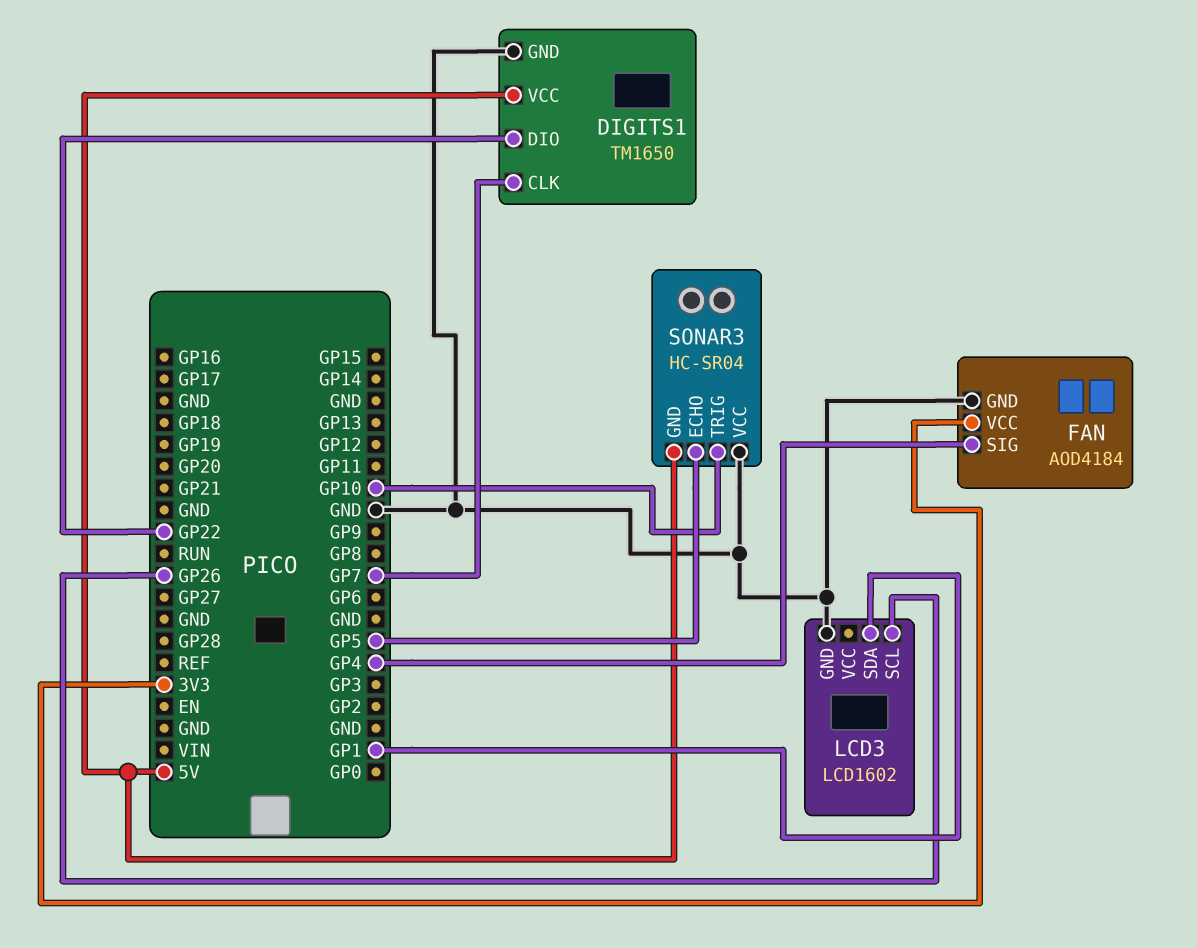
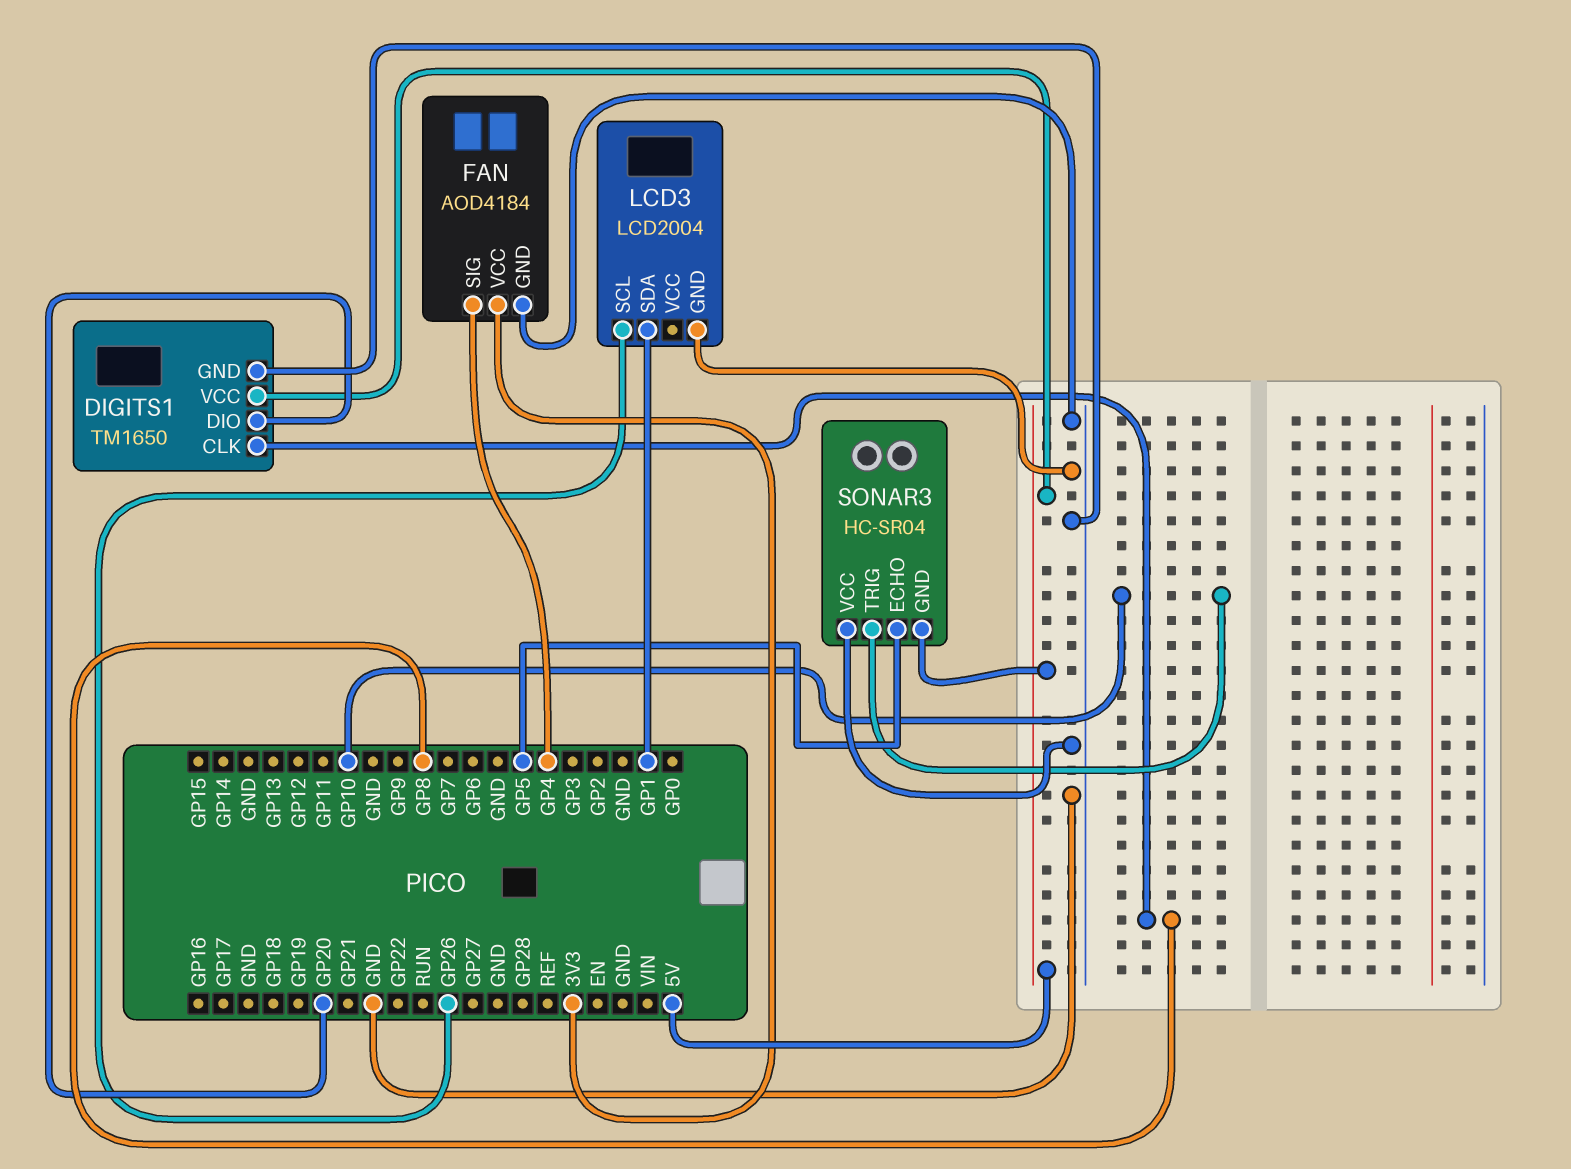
DIGITS1 pin CLK: GP7 -> GP8
DIGITS1 pin DIO: GP22 -> GP20
LCD3: LCD1602 -> LCD2004

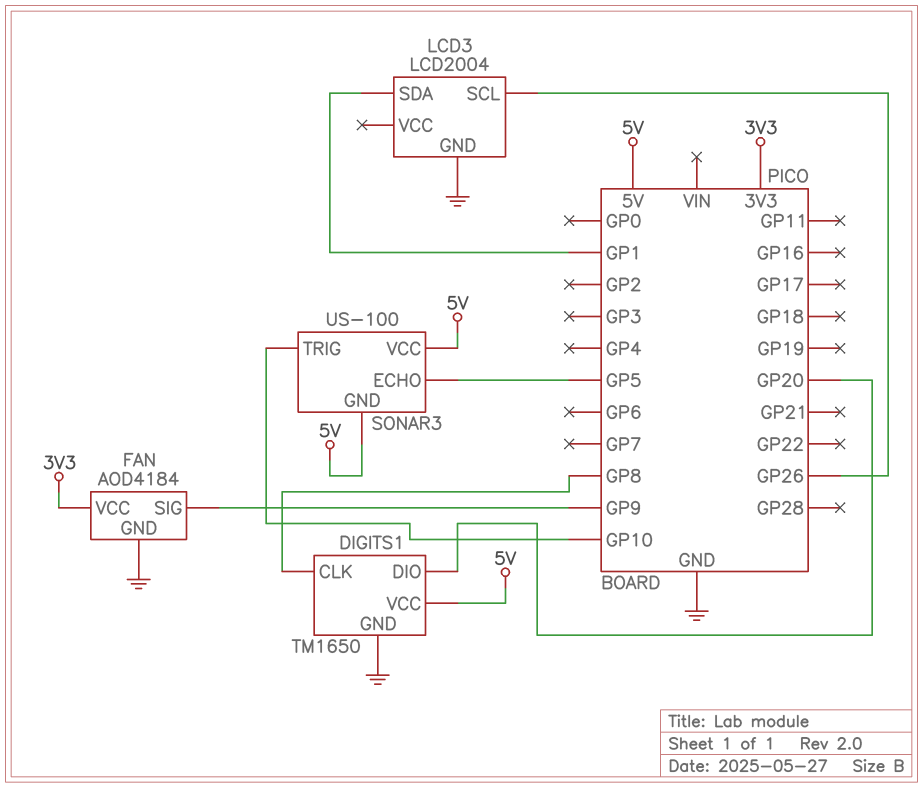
FAN pin SIG: GP4 -> GP9
SONAR3: HC-SR04 -> US-100
SONAR3 pin VCC: GND -> 5V

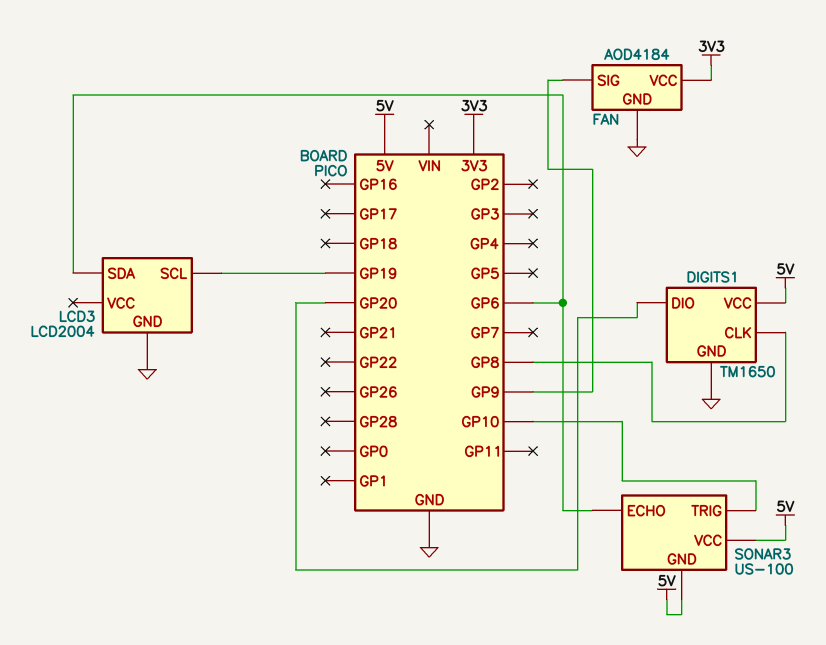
LCD3 pin SCL: GP26 -> GP19
LCD3 pin SDA: GP1 -> GP6
SONAR3 pin ECHO: GP5 -> GP6

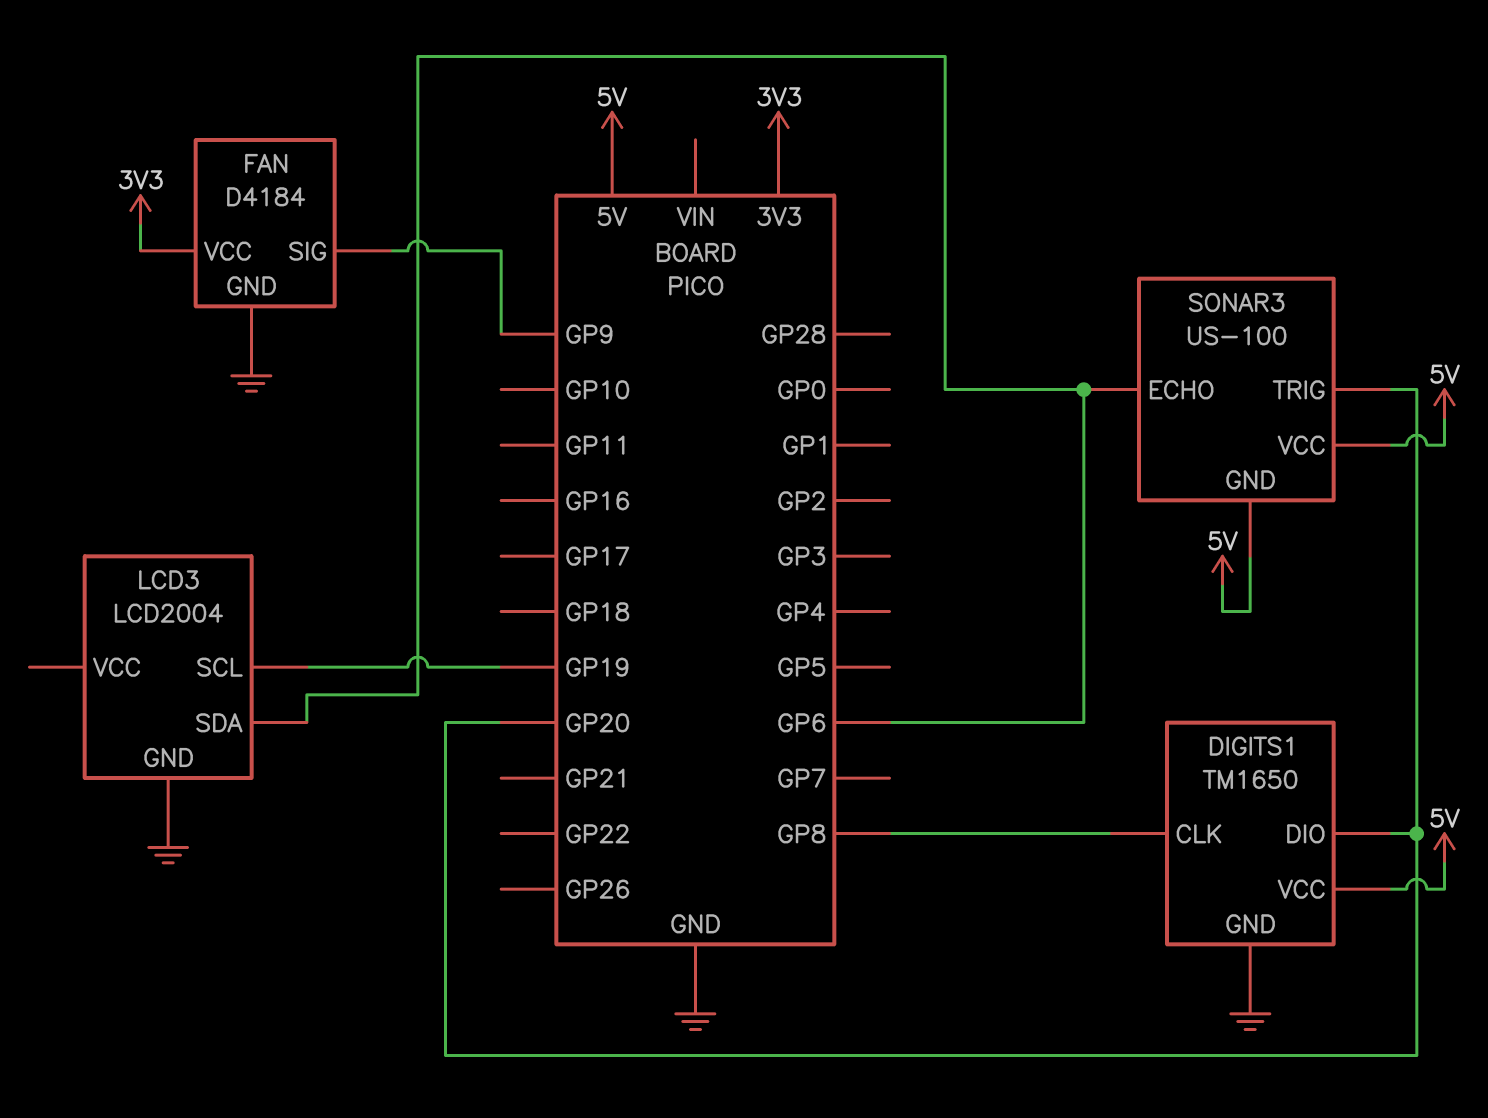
FAN: AOD4184 -> D4184
SONAR3 pin TRIG: GP10 -> GP20

